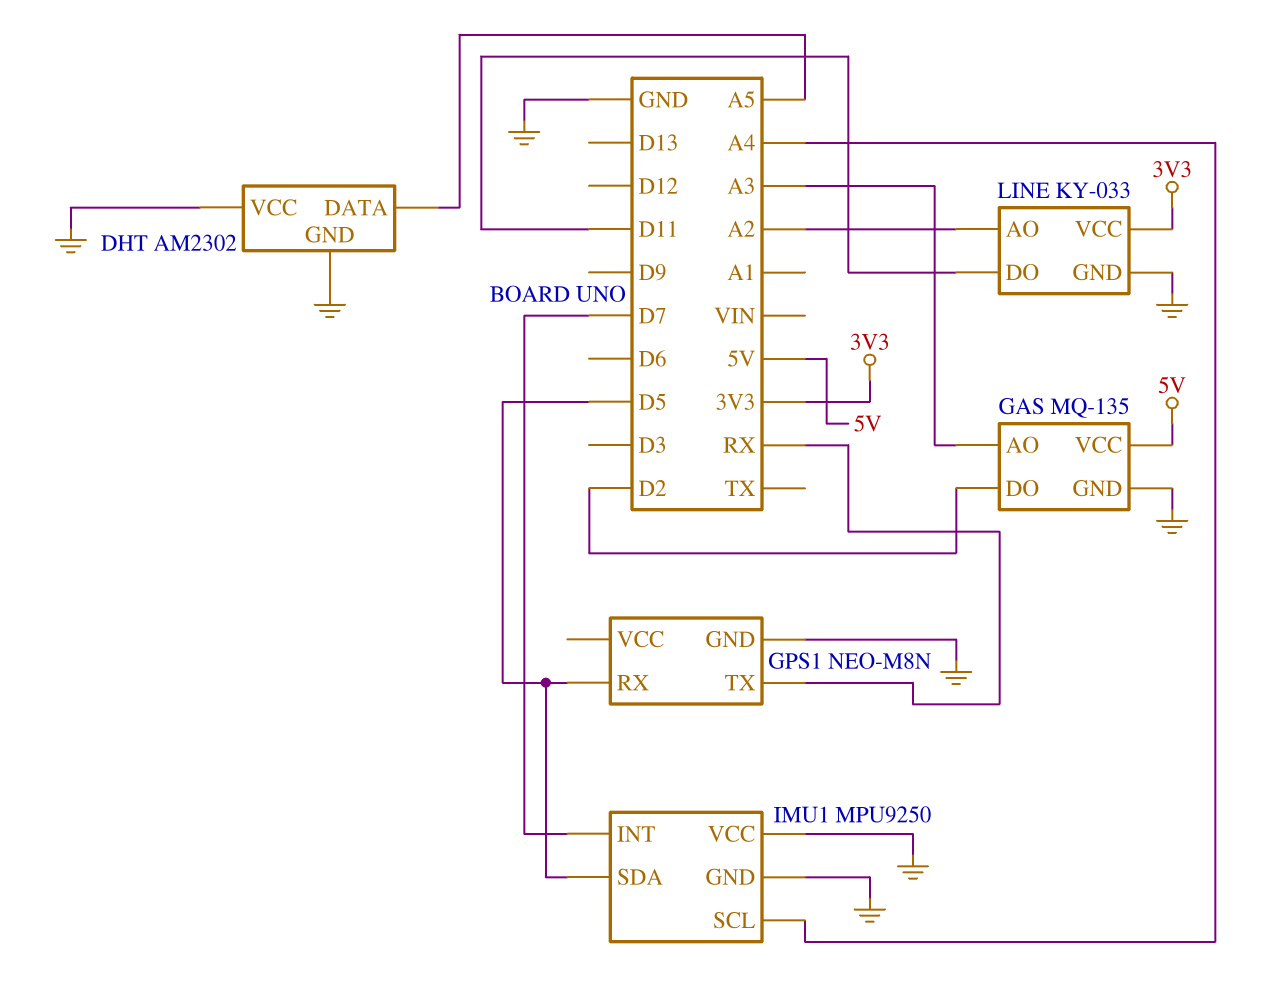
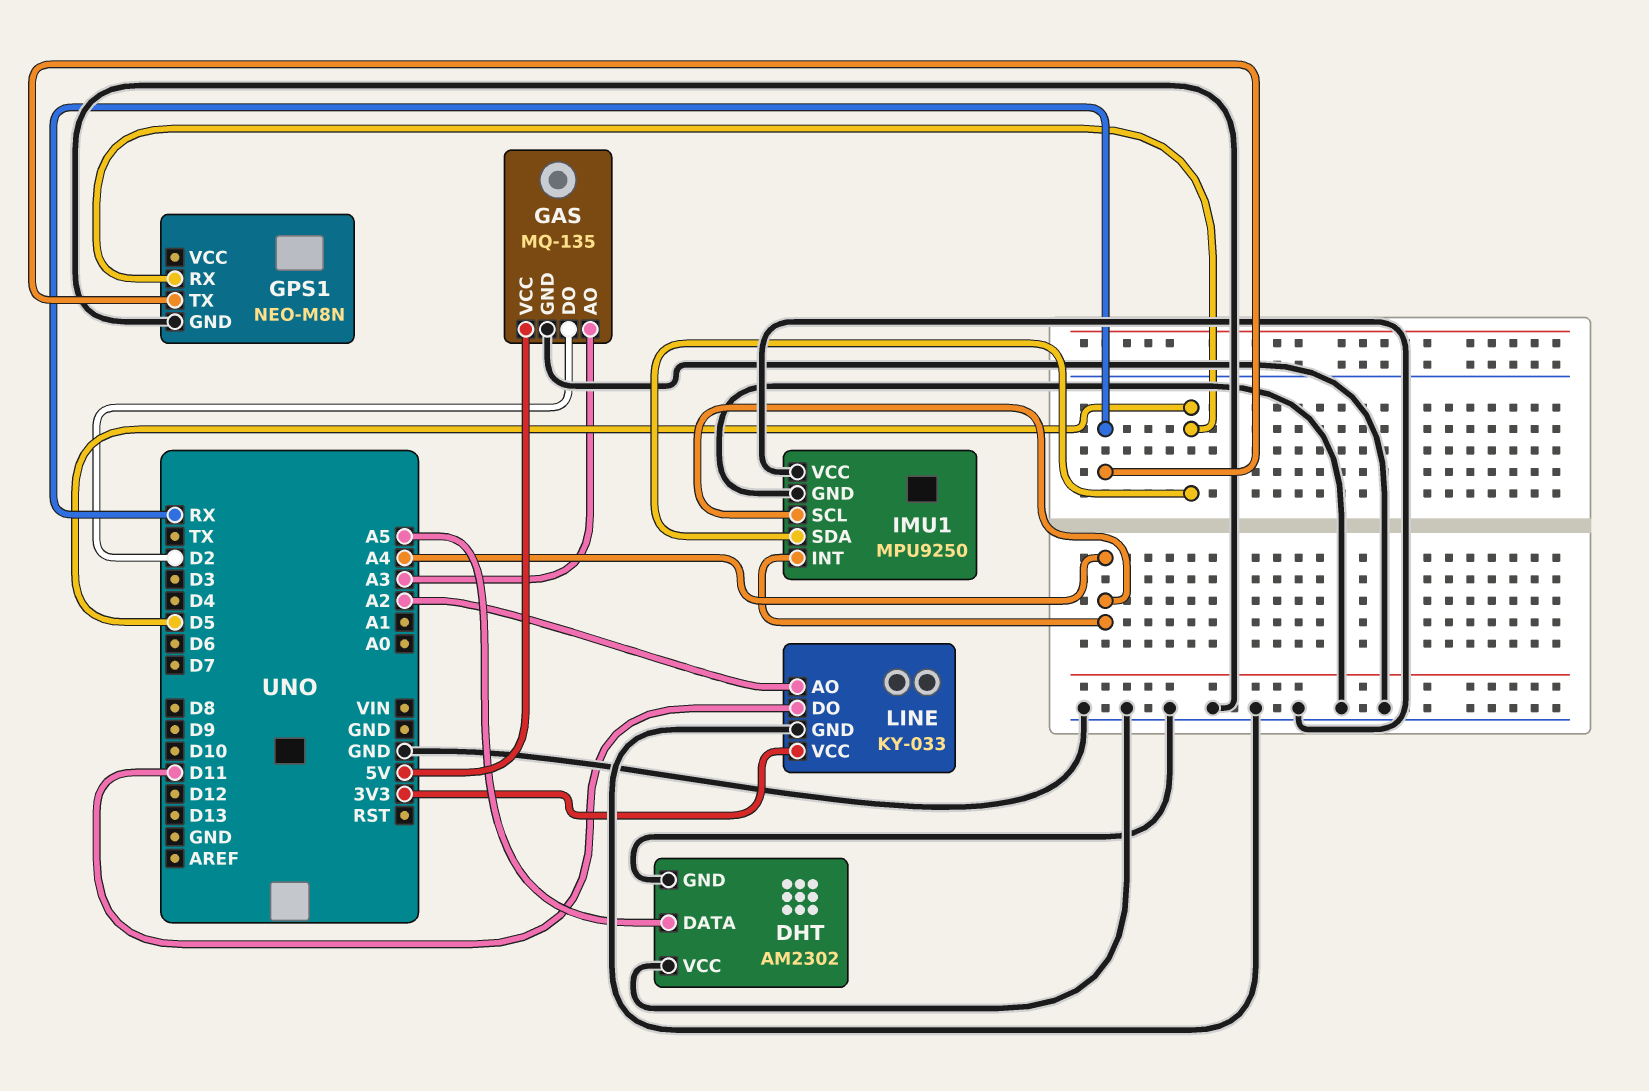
IMU1 pin INT: D7 -> A4

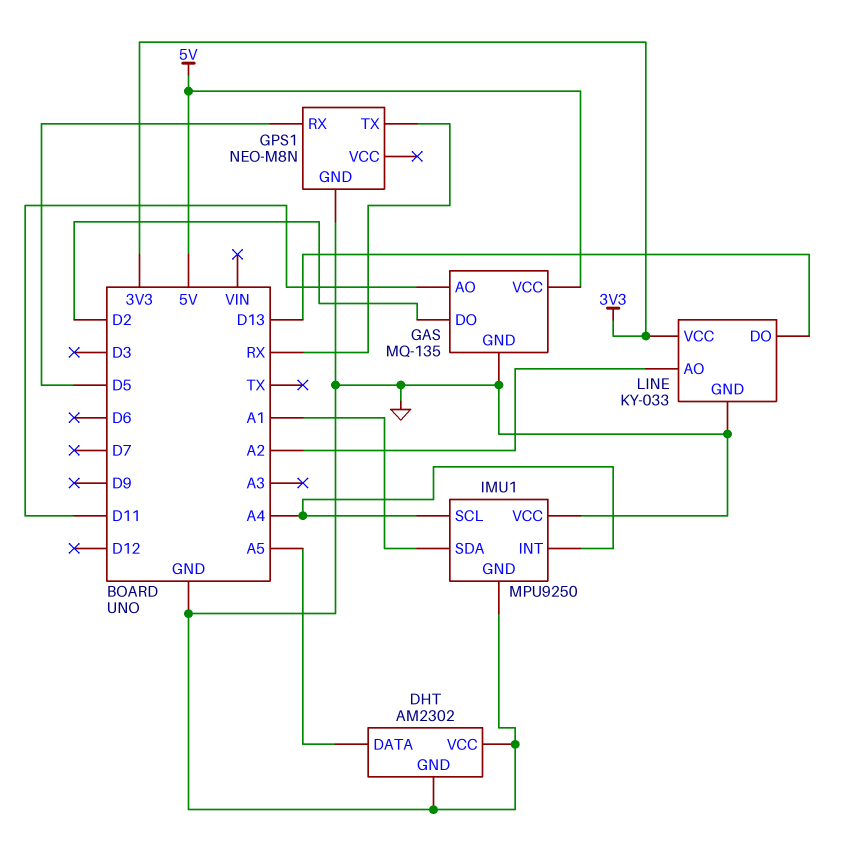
GAS pin AO: A3 -> D11
IMU1 pin SDA: D5 -> A1
LINE pin DO: D11 -> D13

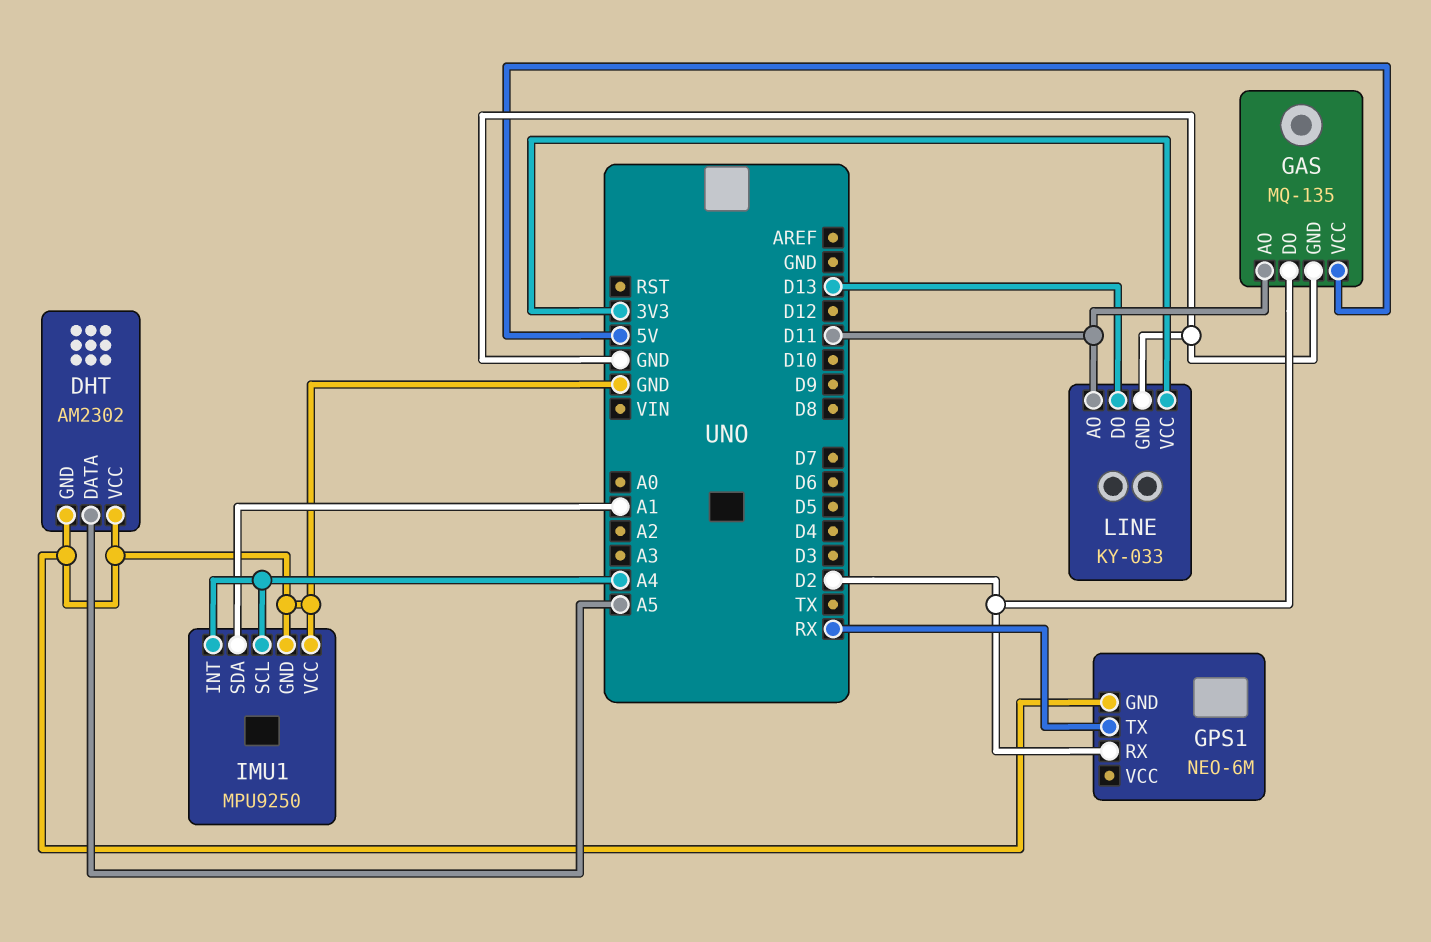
GPS1: NEO-M8N -> NEO-6M
GPS1 pin RX: D5 -> D2
LINE pin AO: A2 -> D11

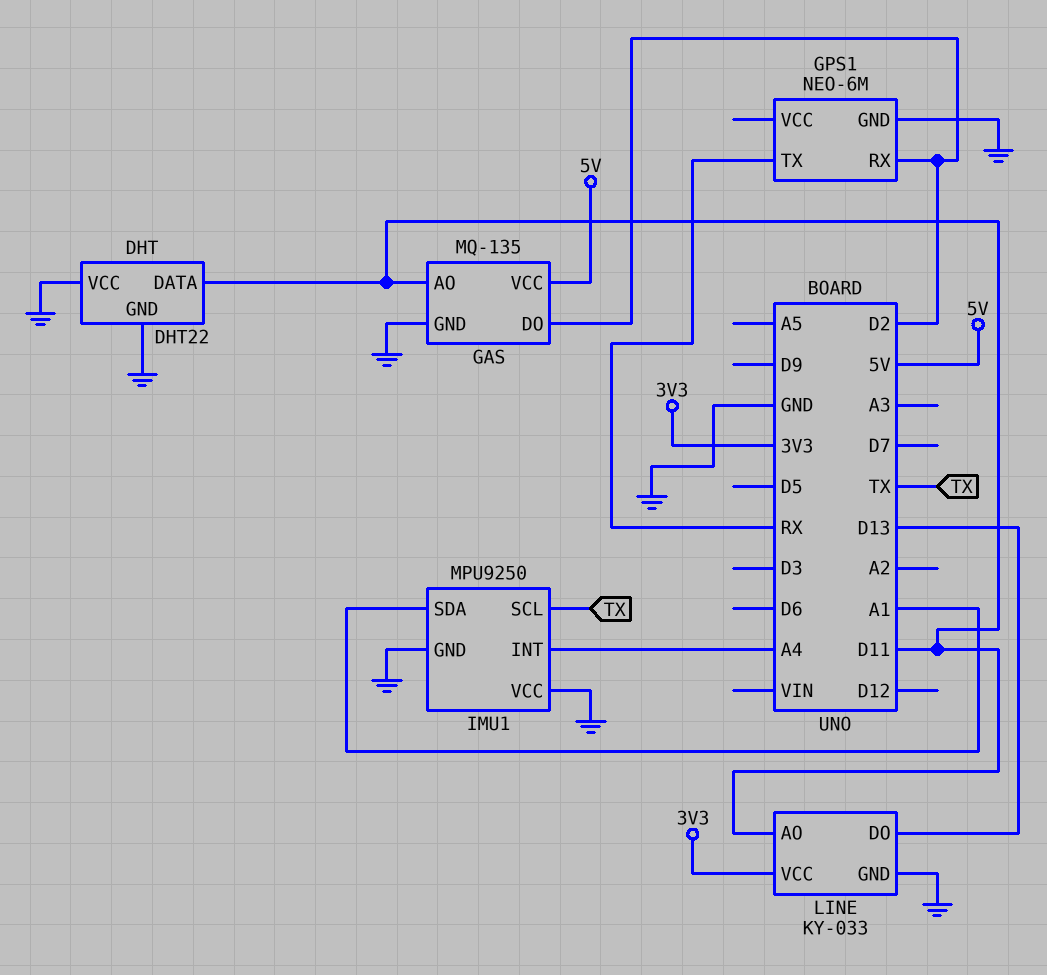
DHT: AM2302 -> DHT22
DHT pin DATA: A5 -> D11
IMU1 pin SCL: A4 -> TX

